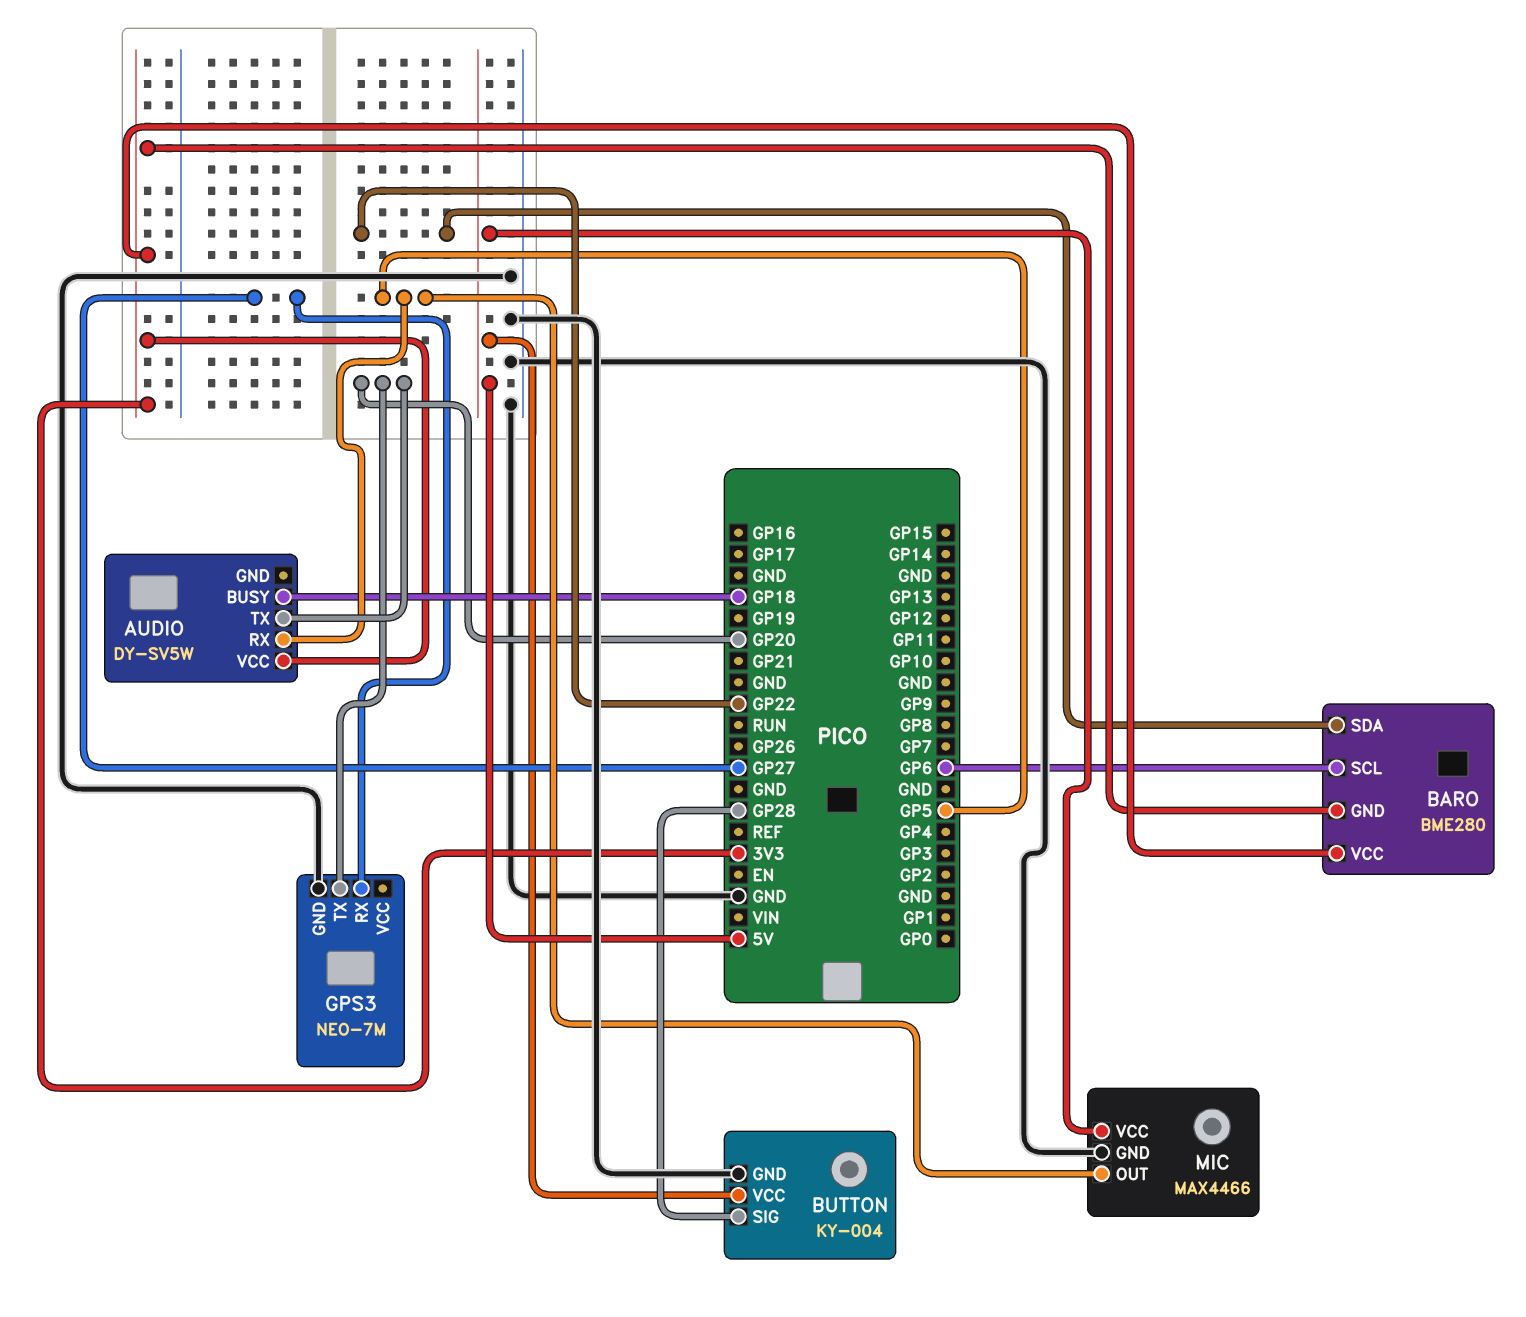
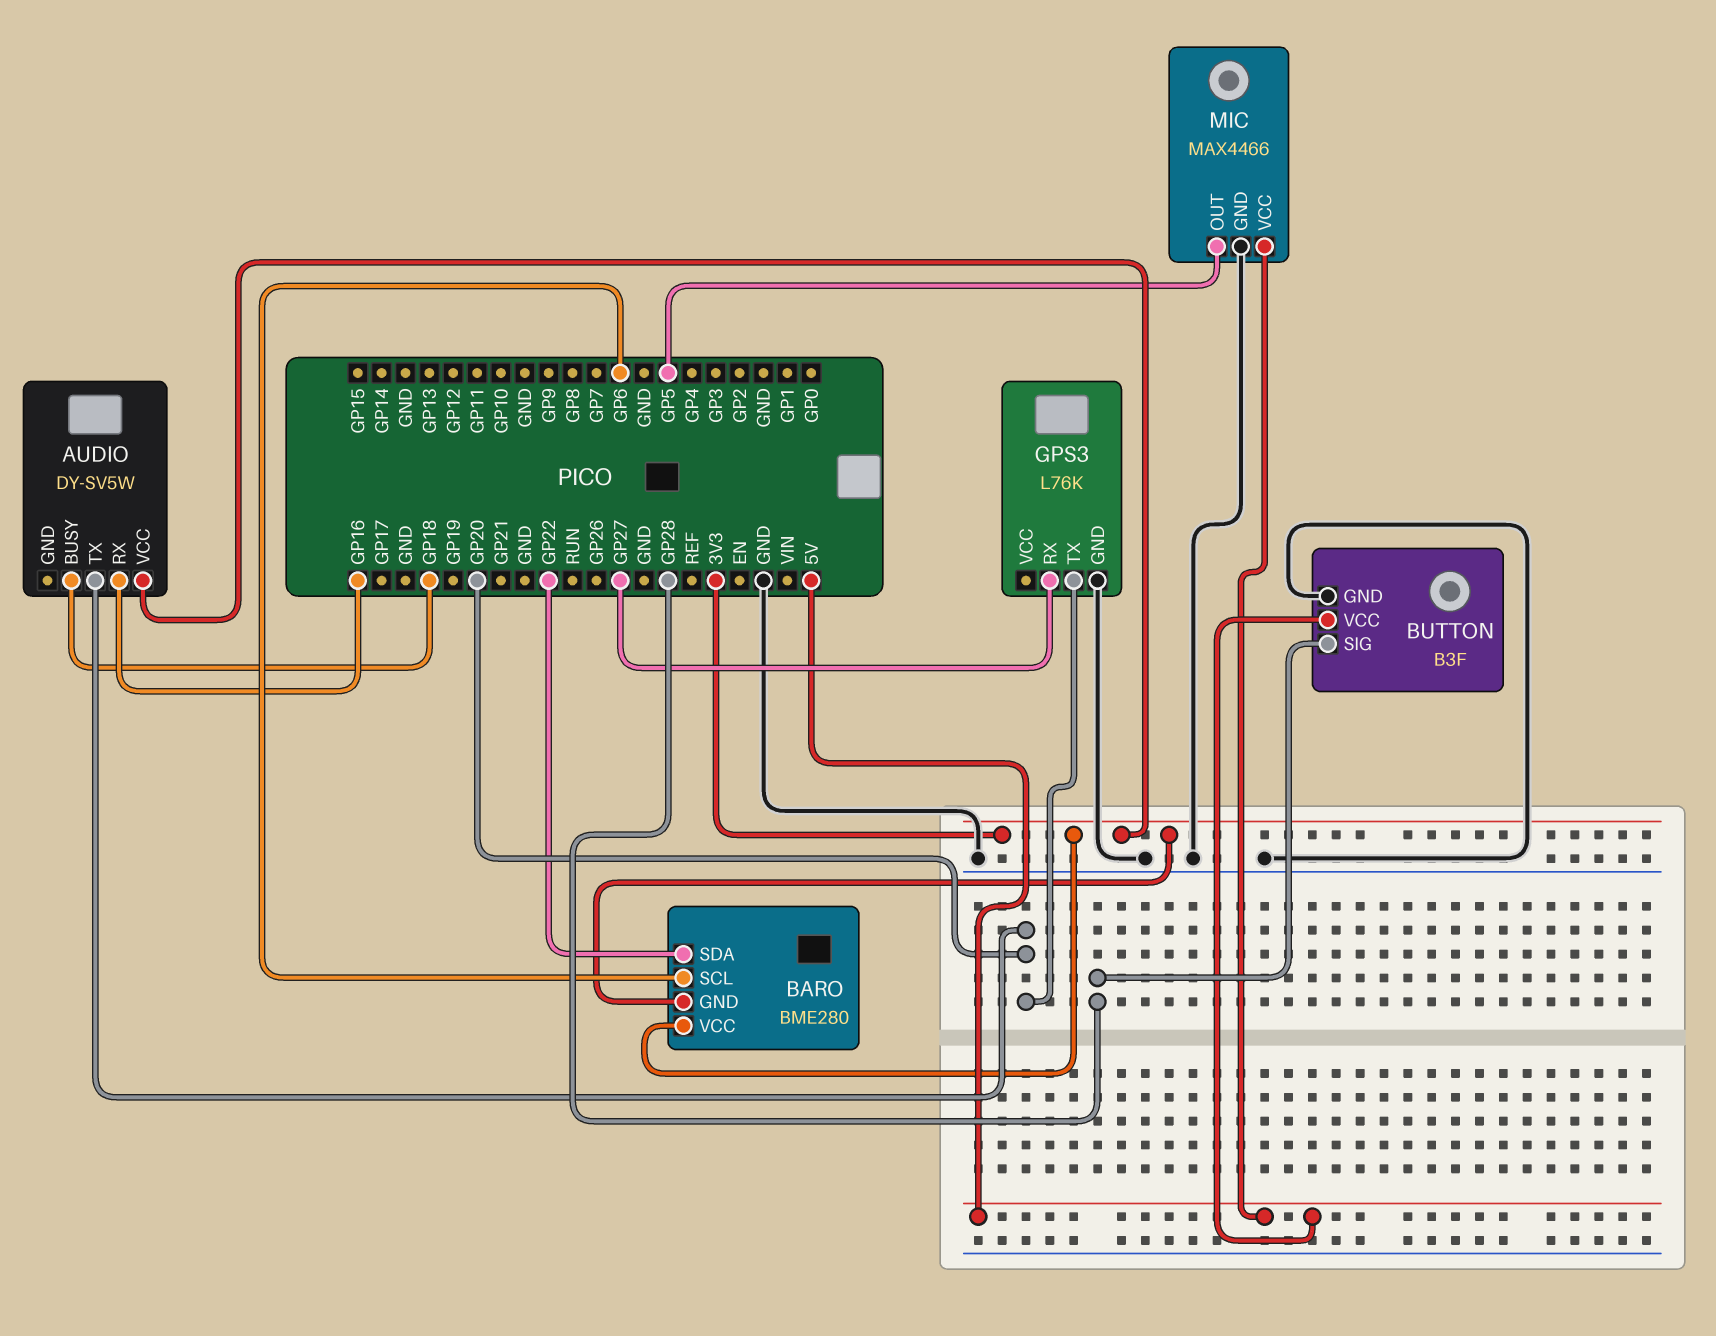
AUDIO pin RX: GP5 -> GP16
BUTTON: KY-004 -> B3F
GPS3: NEO-7M -> L76K

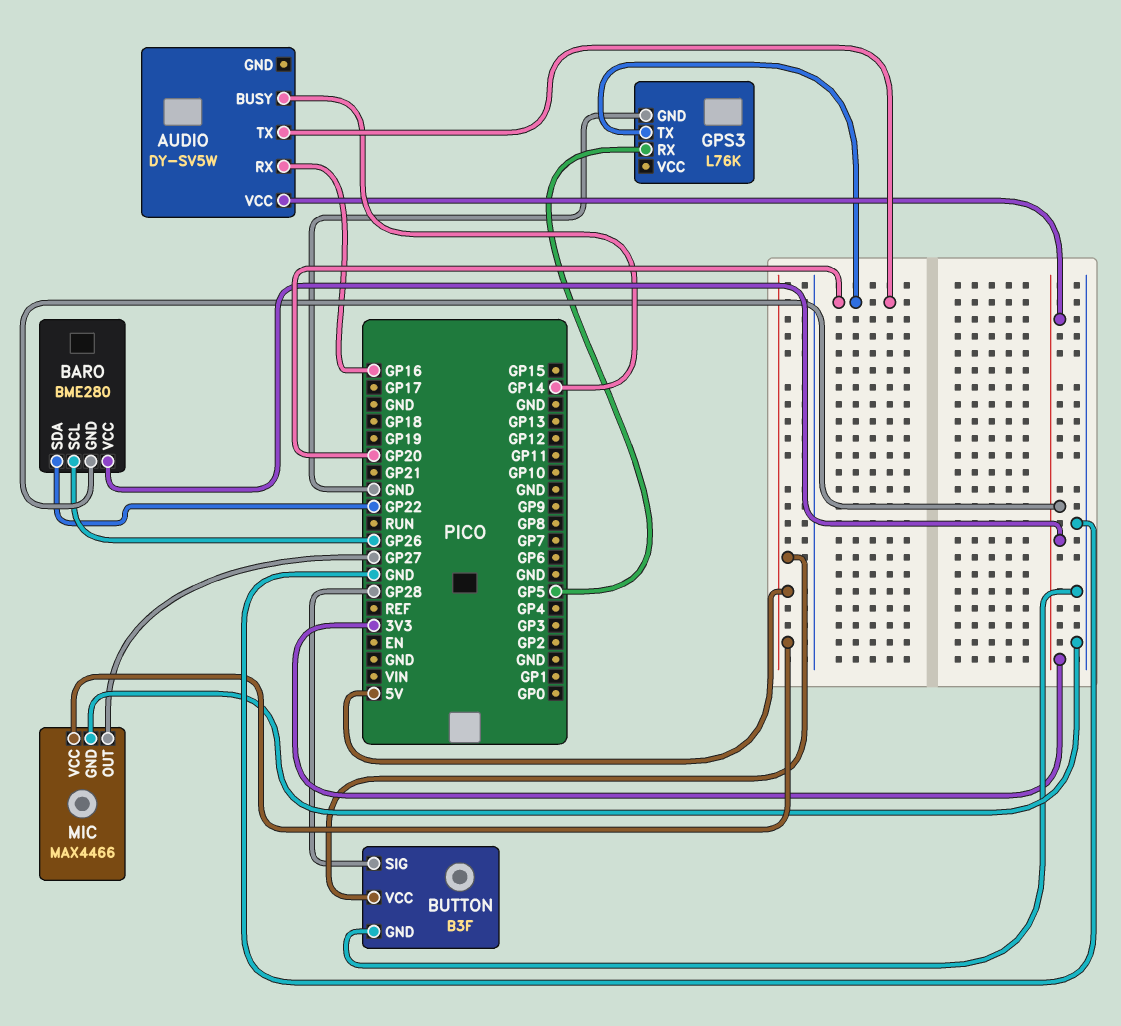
AUDIO pin BUSY: GP18 -> GP14
BARO pin SCL: GP6 -> GP26
GPS3 pin RX: GP27 -> GP5
MIC pin OUT: GP5 -> GP27

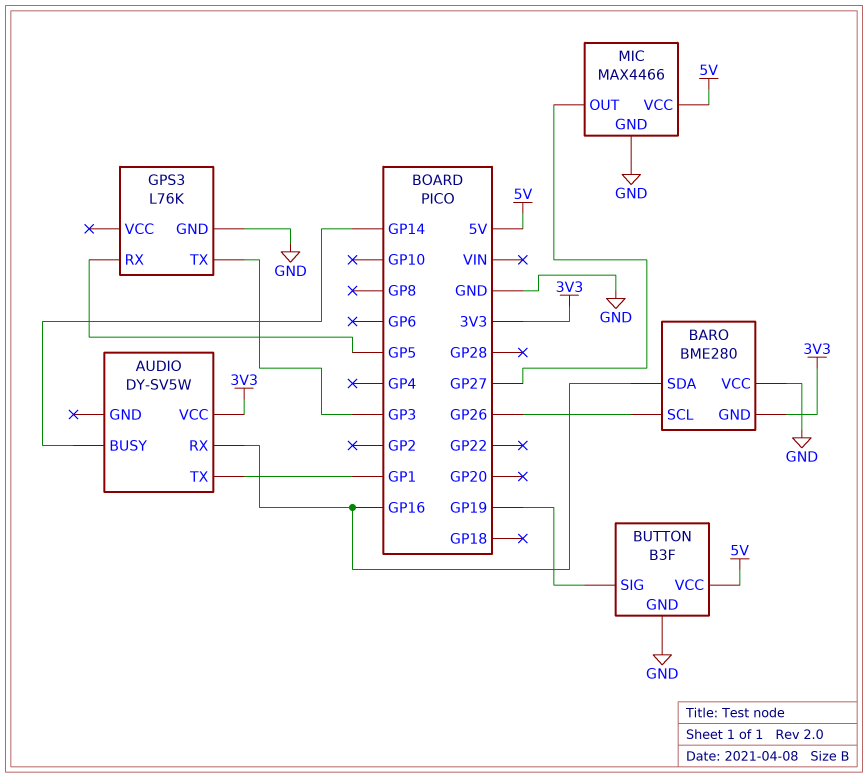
AUDIO pin TX: GP20 -> GP1
BARO pin SDA: GP22 -> GP16
BARO pin VCC: 3V3 -> GND
BUTTON pin SIG: GP28 -> GP19
GPS3 pin TX: GP20 -> GP3

